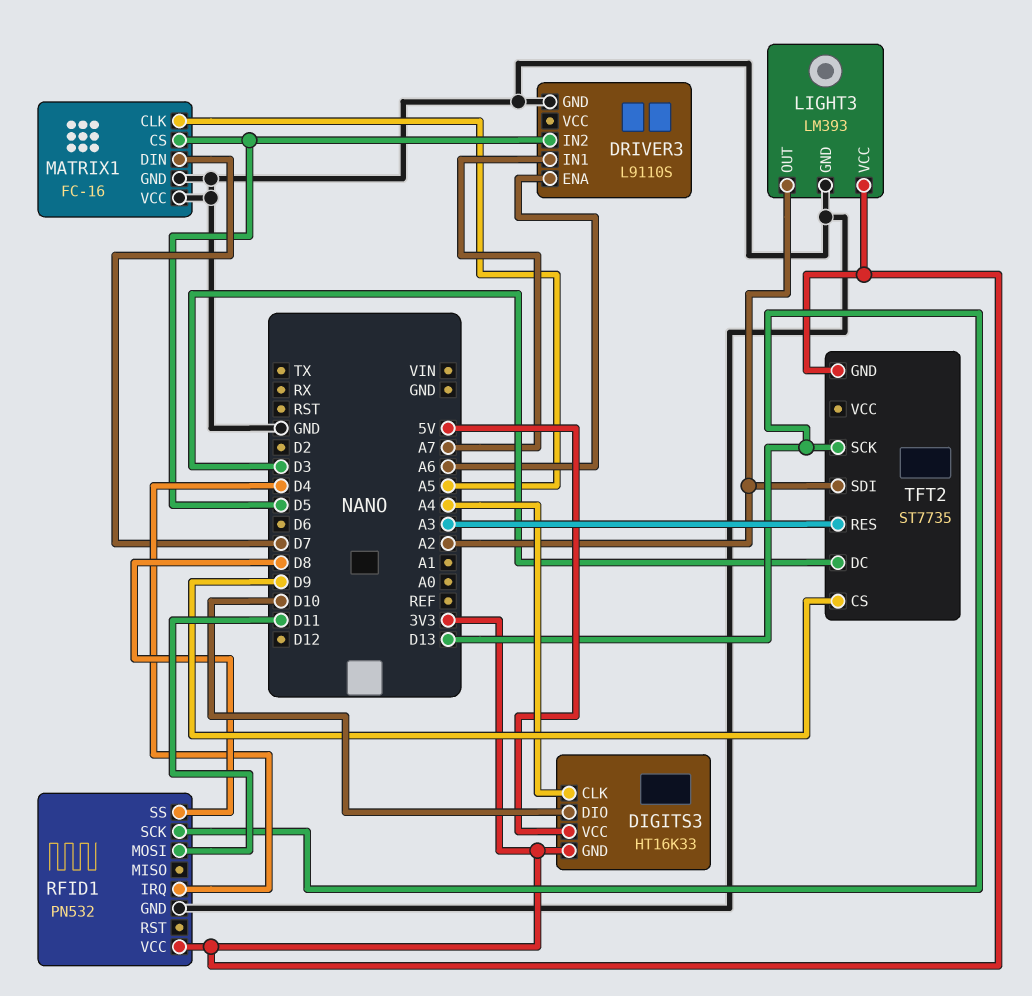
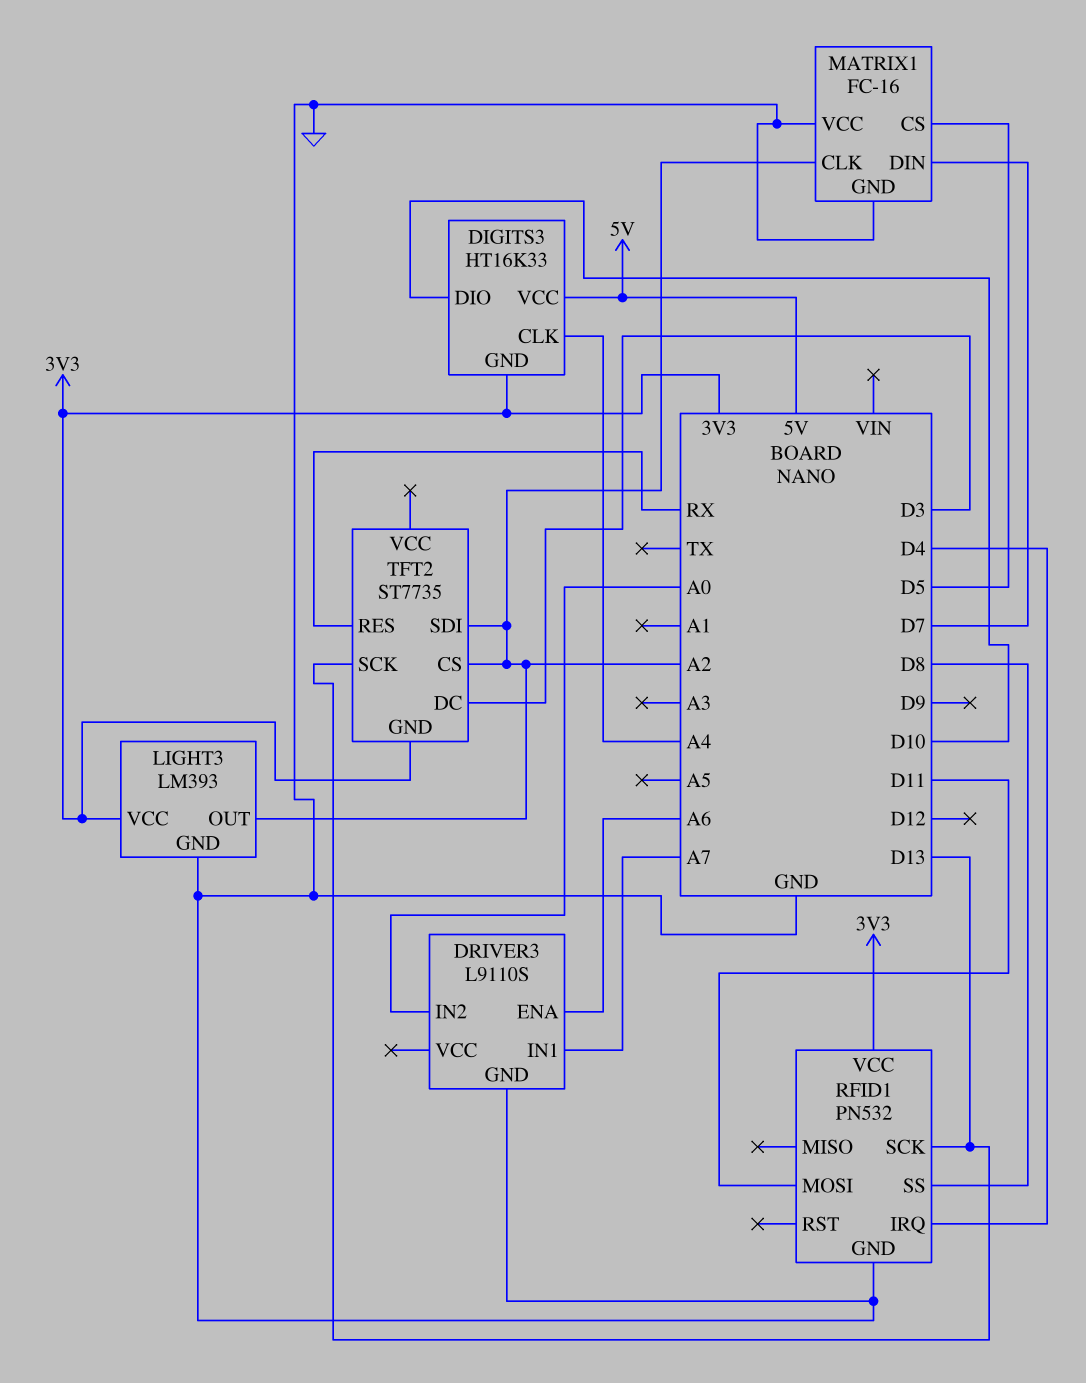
DRIVER3 pin IN2: D5 -> A0
MATRIX1 pin CLK: A5 -> A2
TFT2 pin CS: D9 -> A2
TFT2 pin RES: A3 -> RX

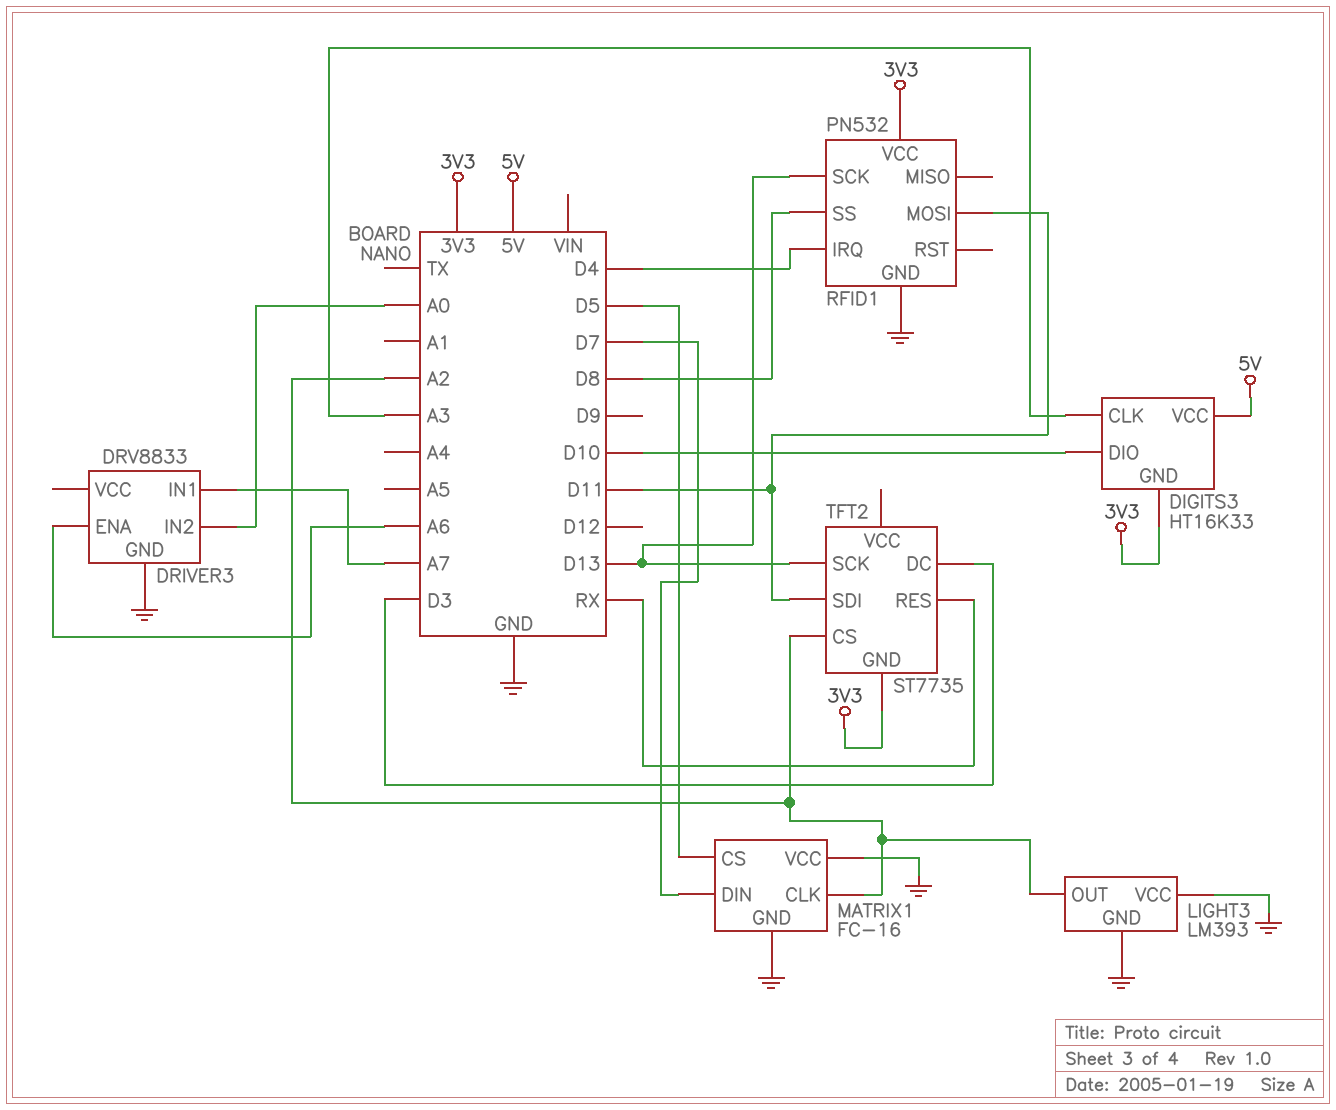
DIGITS3 pin CLK: A4 -> A3
DRIVER3: L9110S -> DRV8833
LIGHT3 pin VCC: 3V3 -> GND
TFT2 pin SDI: A2 -> D11

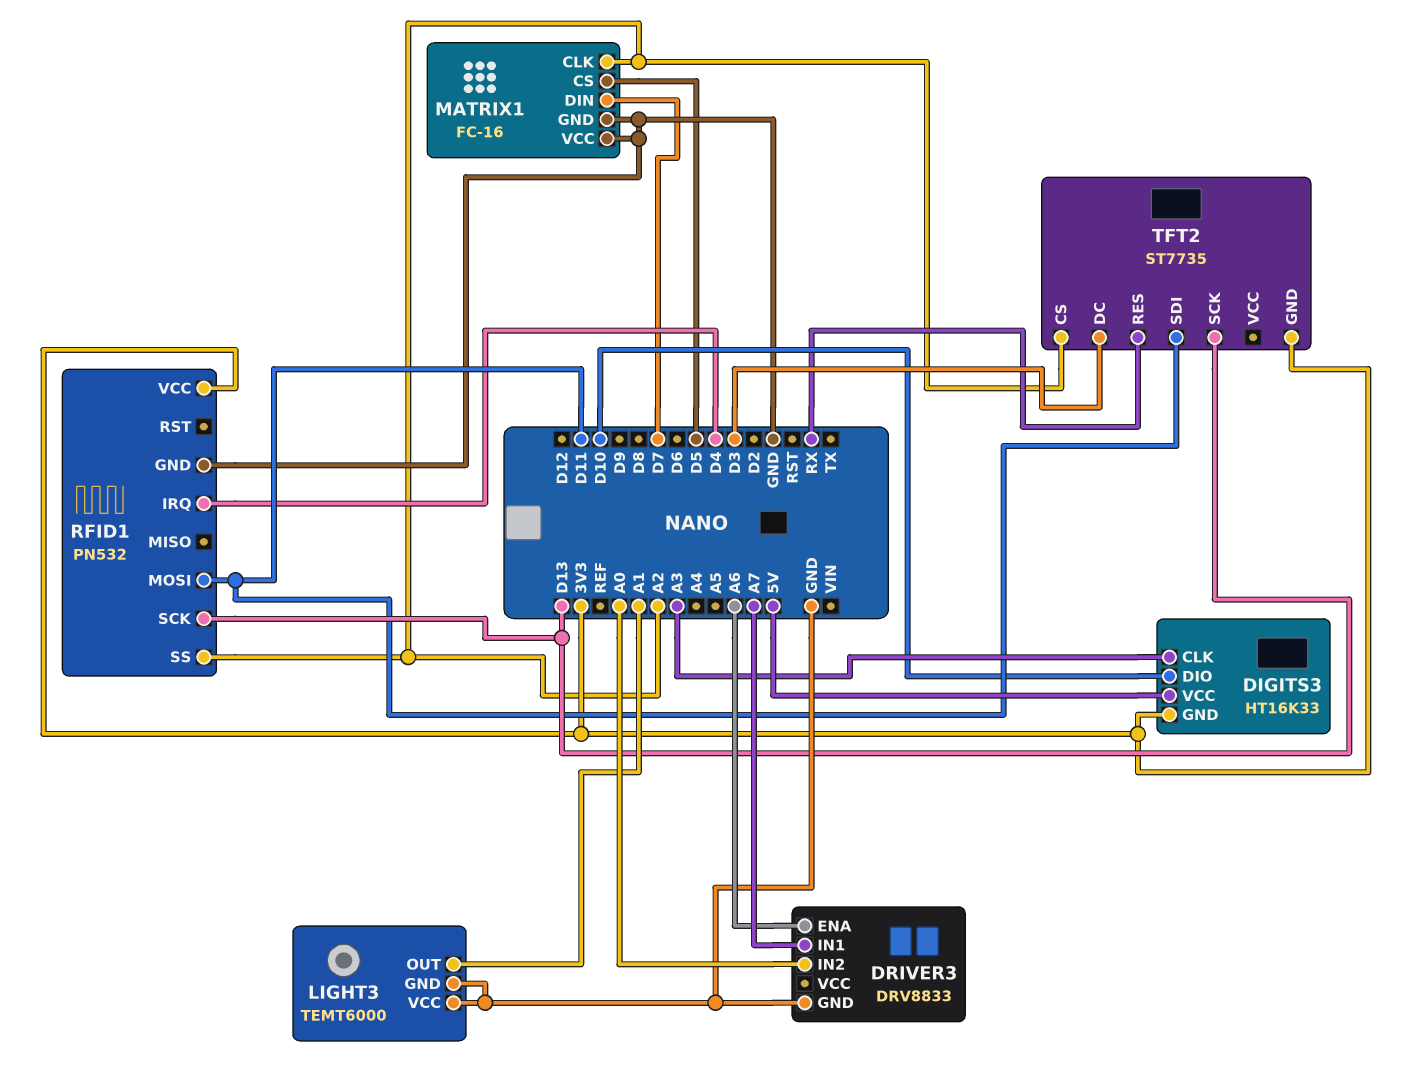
LIGHT3: LM393 -> TEMT6000
LIGHT3 pin OUT: A2 -> A1
RFID1 pin SS: D8 -> A2

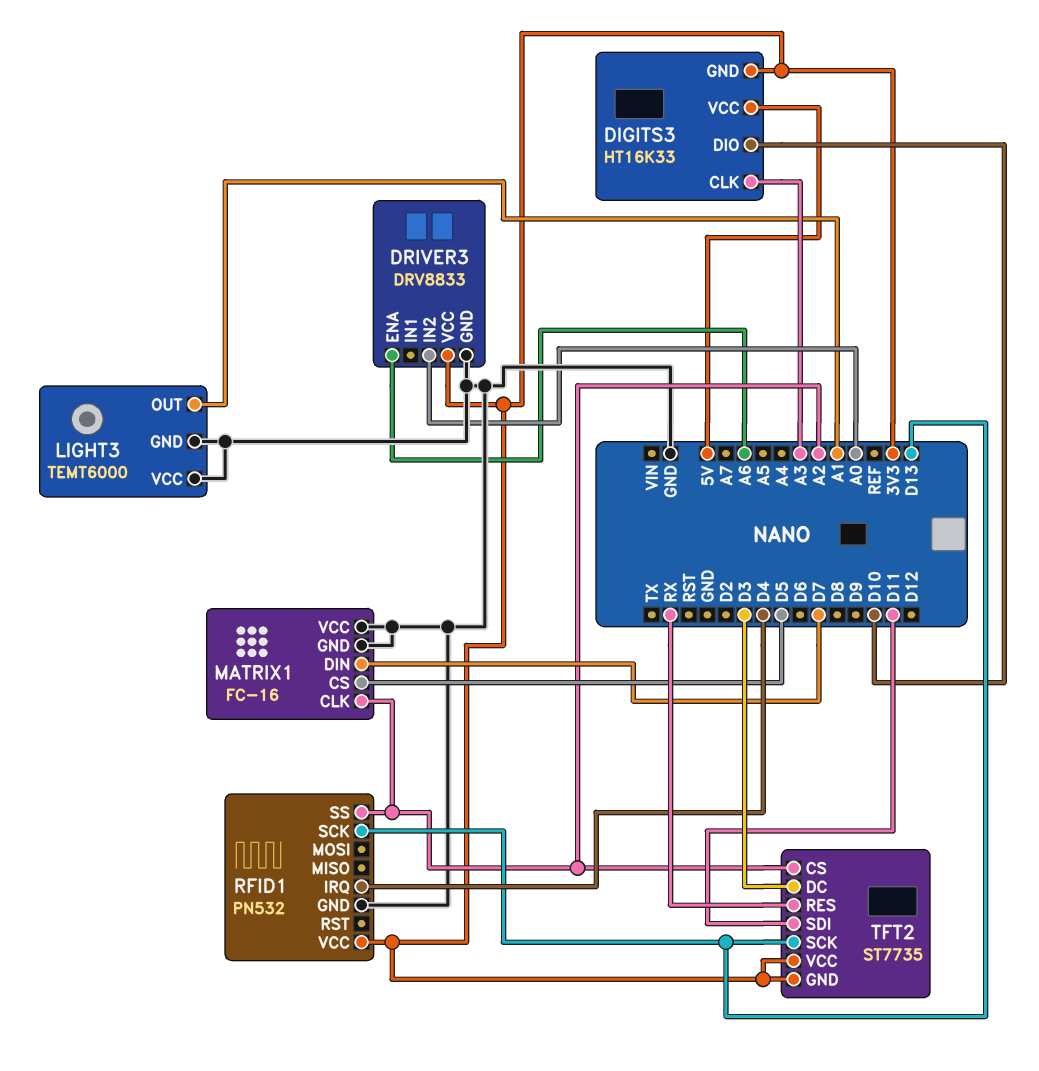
DRIVER3 pin IN1: A7 -> none
DRIVER3 pin VCC: none -> 3V3
RFID1 pin MOSI: D11 -> none
TFT2 pin VCC: none -> 3V3

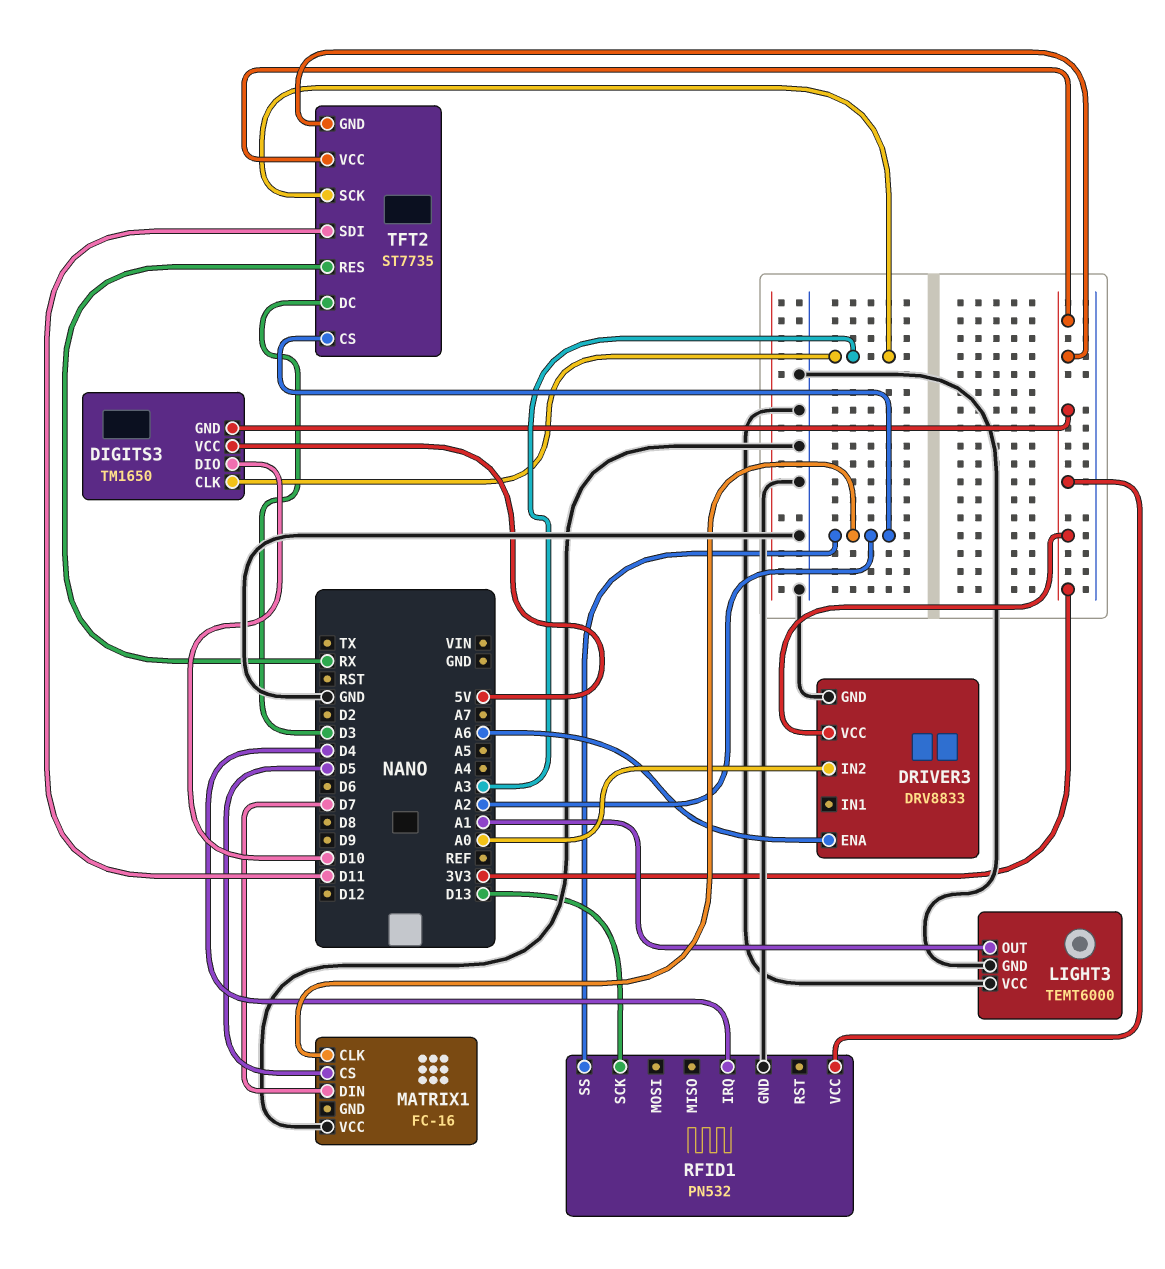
DIGITS3: HT16K33 -> TM1650
MATRIX1 pin GND: GND -> none
TFT2 pin SCK: D13 -> A3

